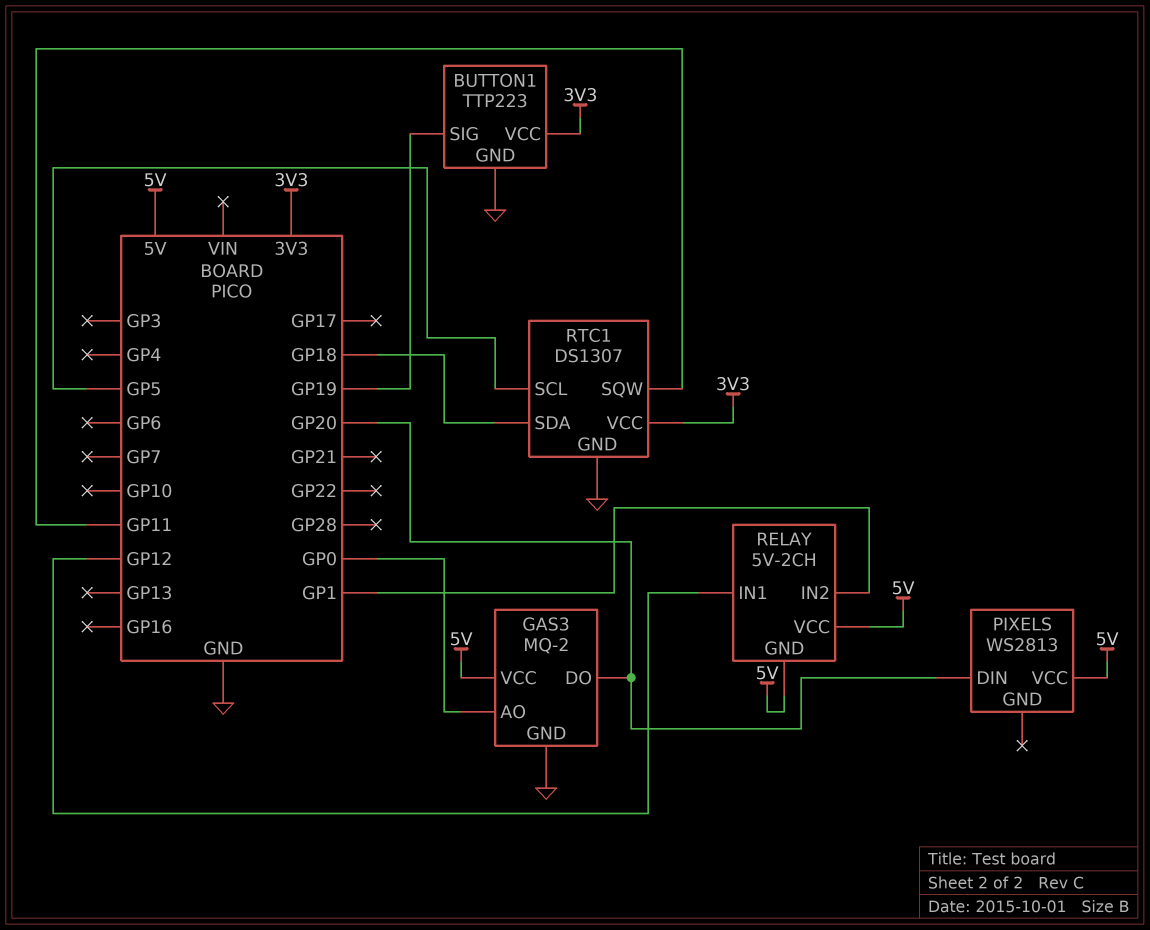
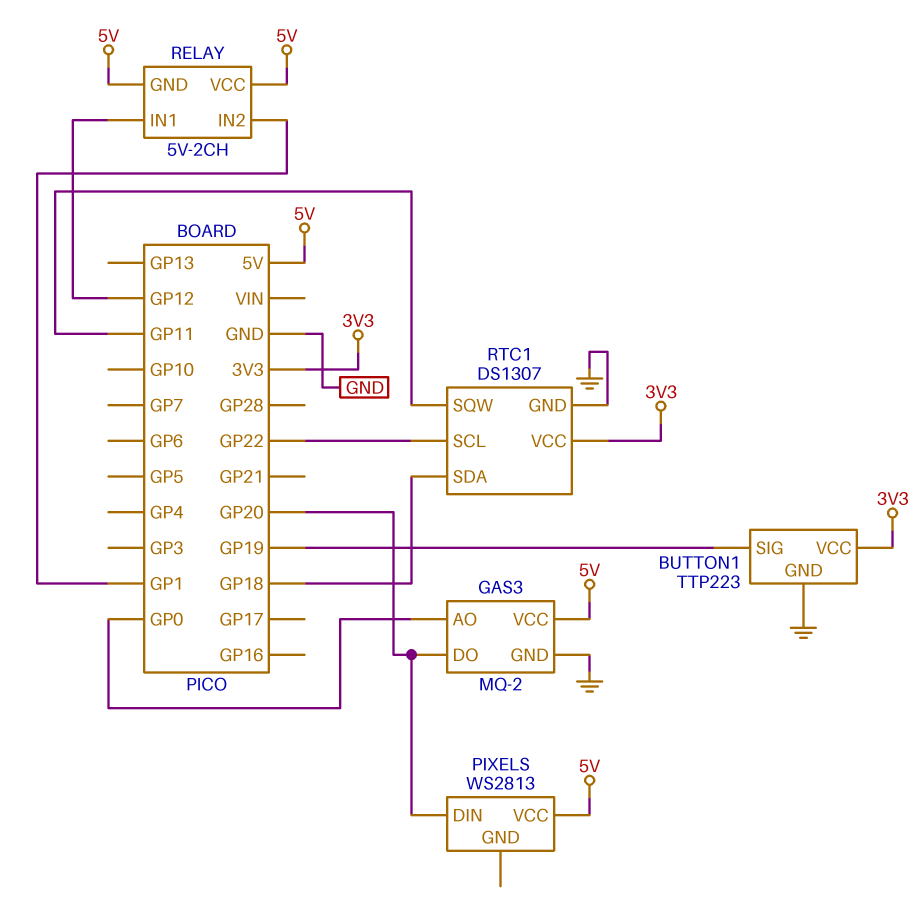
RTC1 pin SCL: GP5 -> GP22

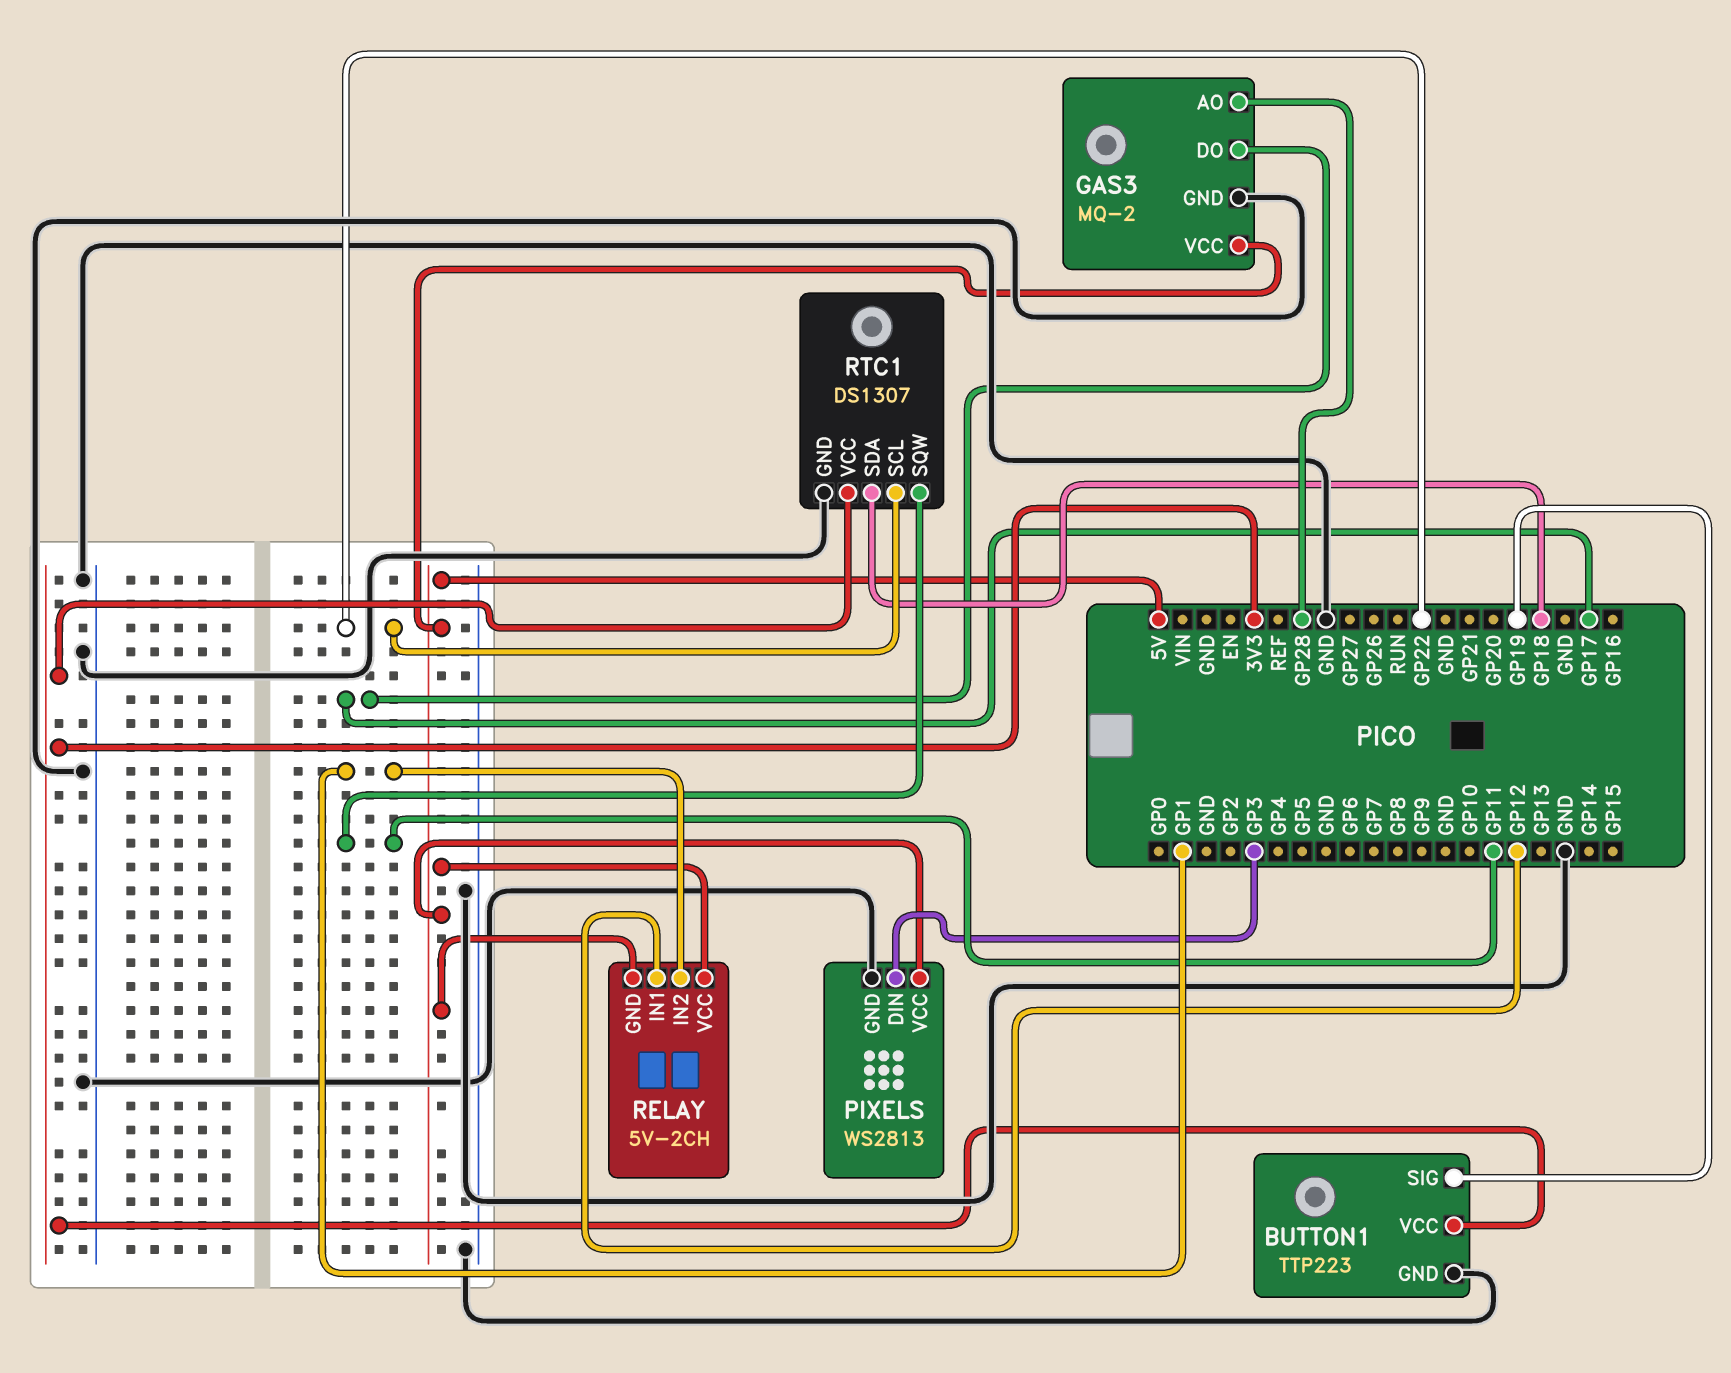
GAS3 pin AO: GP0 -> GP28
GAS3 pin DO: GP20 -> GP17
PIXELS pin DIN: GP20 -> GP3
PIXELS pin GND: none -> GND

